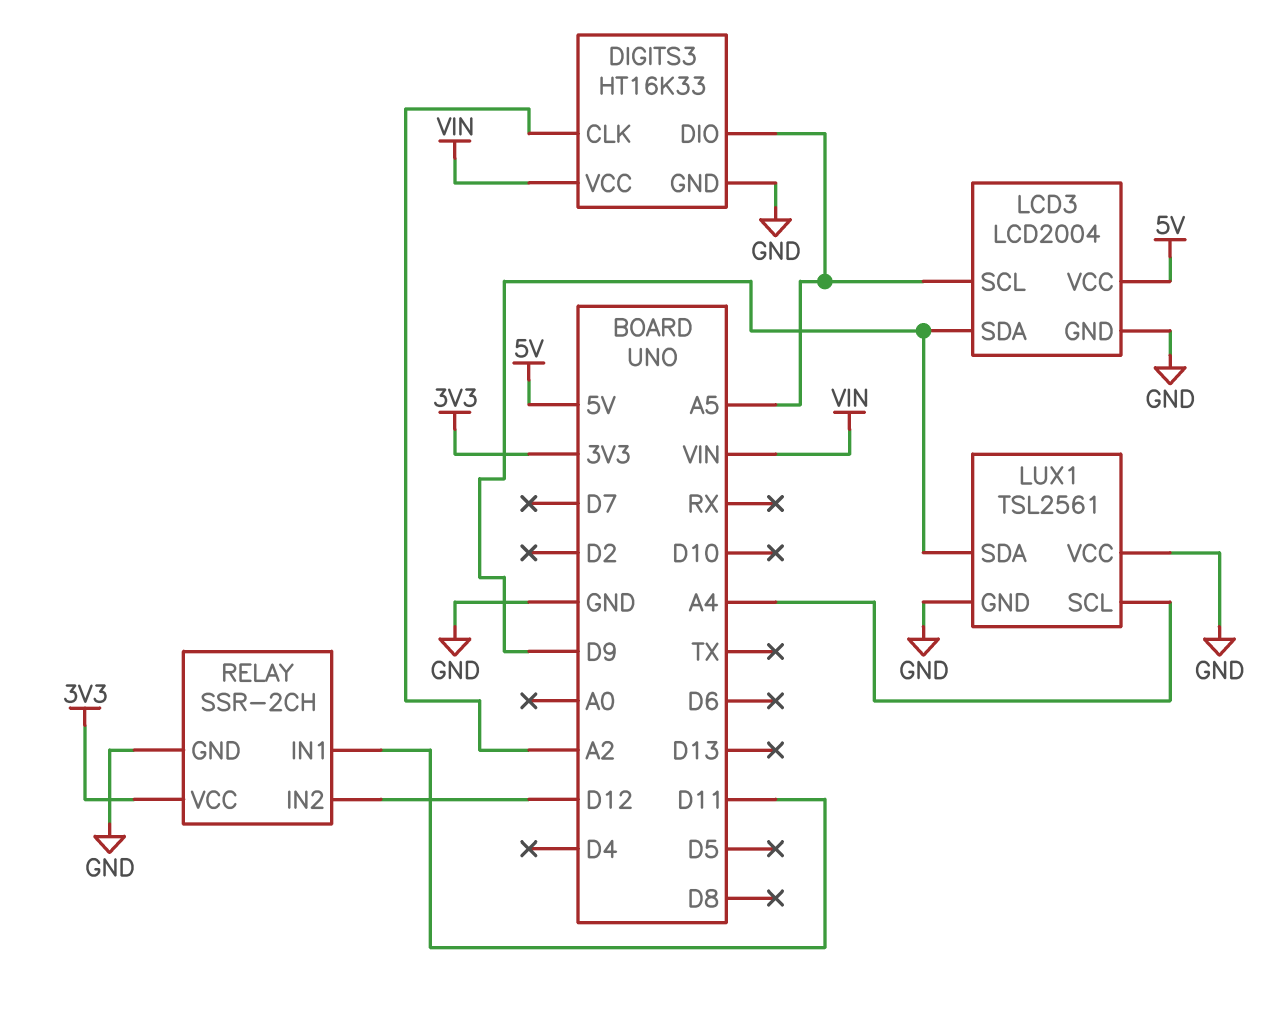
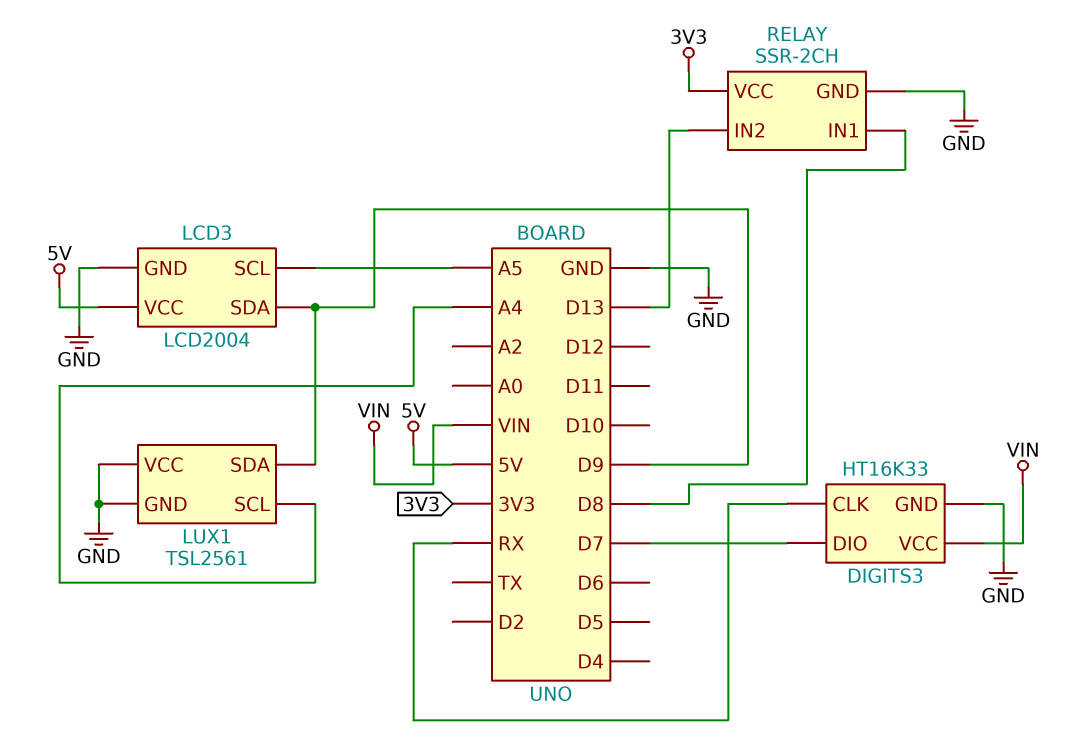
DIGITS3 pin CLK: A2 -> RX
DIGITS3 pin DIO: A5 -> D7
RELAY pin IN1: D11 -> D8
RELAY pin IN2: D12 -> D13

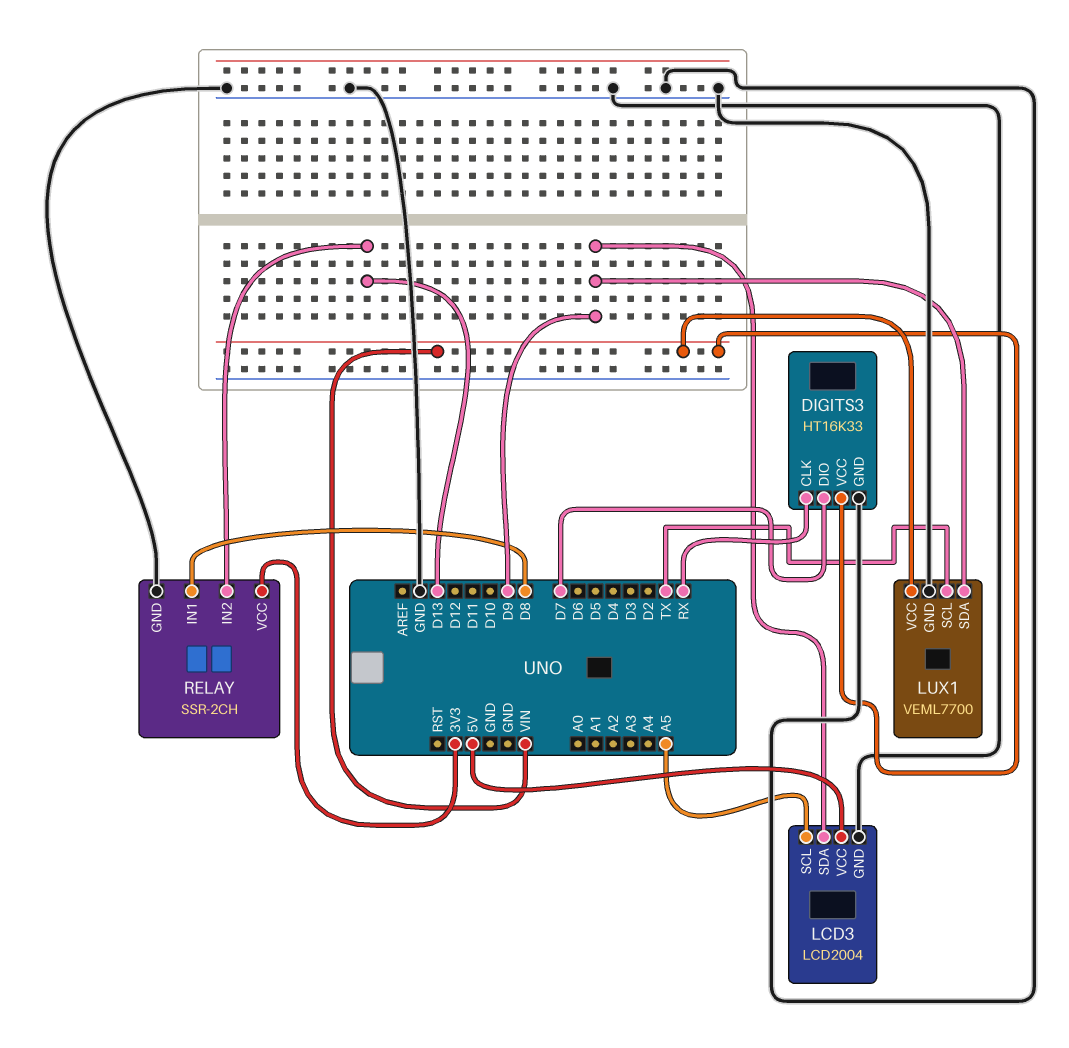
LUX1: TSL2561 -> VEML7700
LUX1 pin SCL: A4 -> TX
LUX1 pin VCC: GND -> VIN

